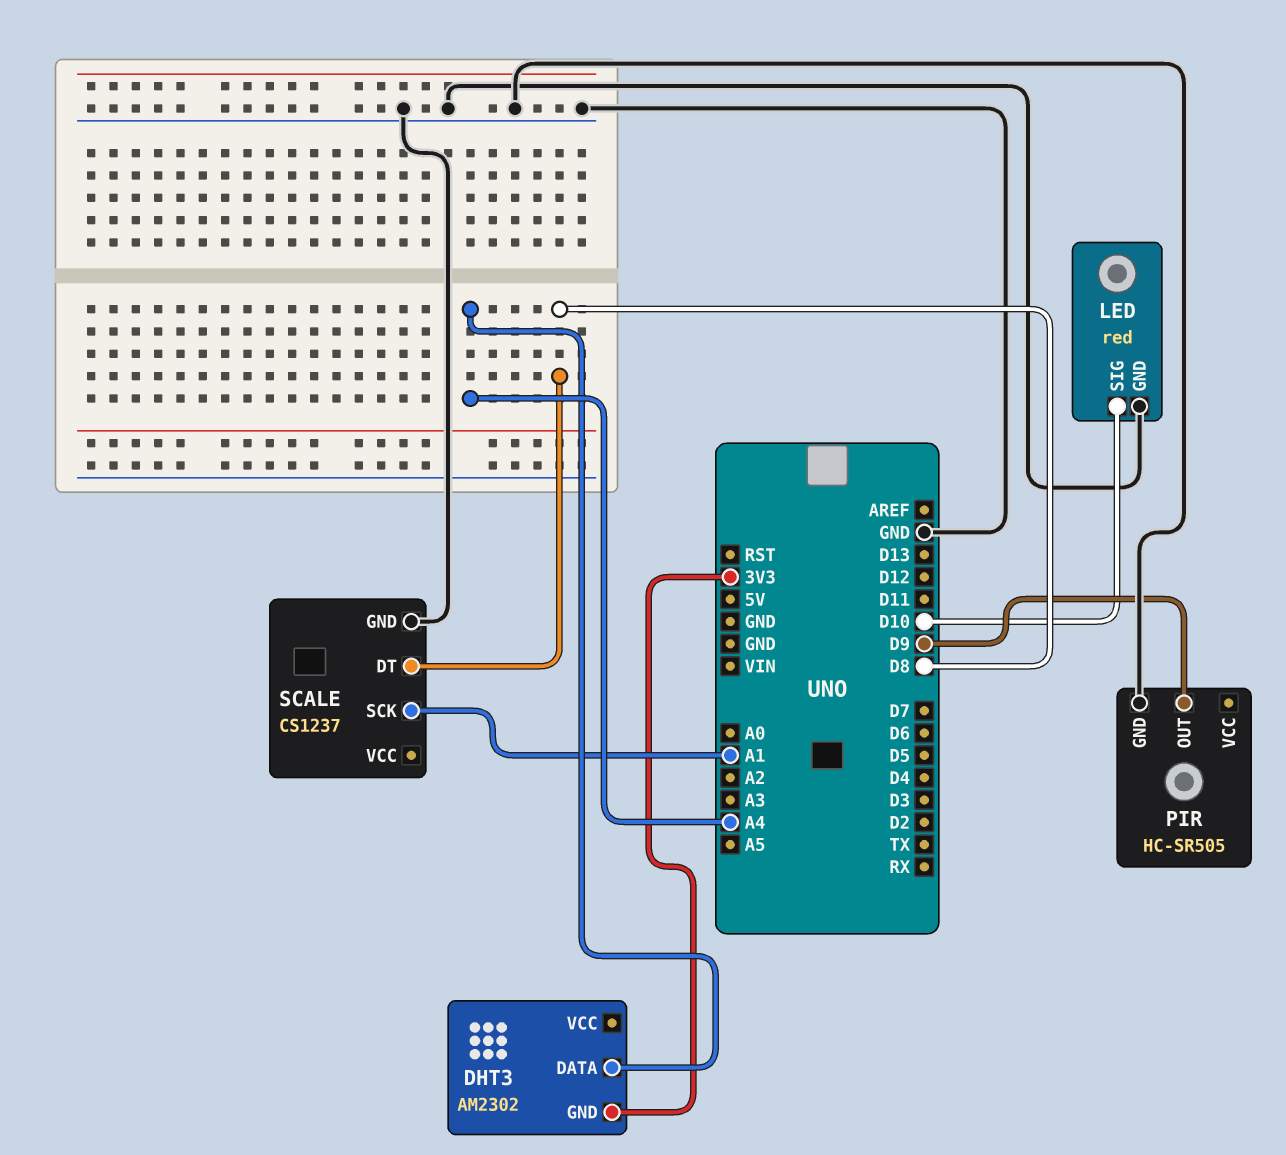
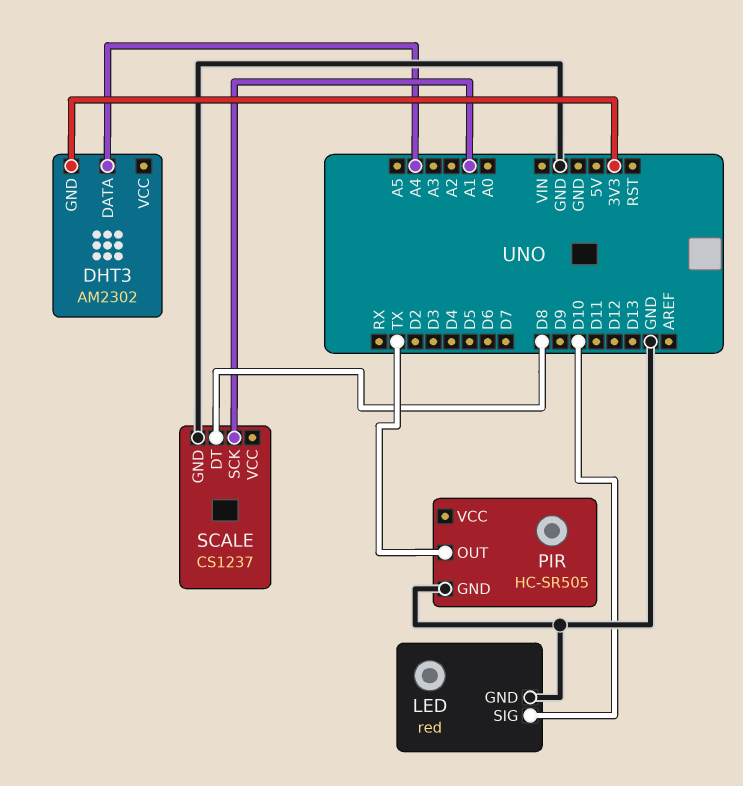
PIR pin OUT: D9 -> TX

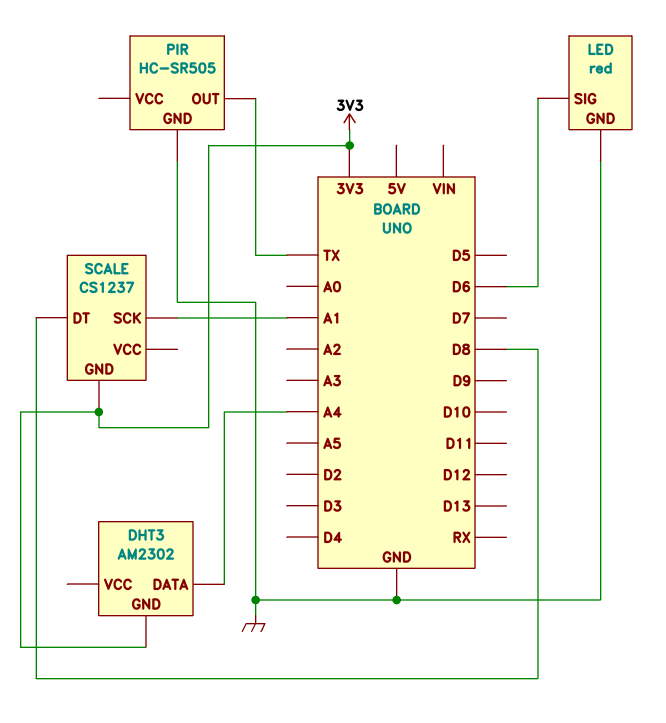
LED pin SIG: D10 -> D6
SCALE pin GND: GND -> 3V3

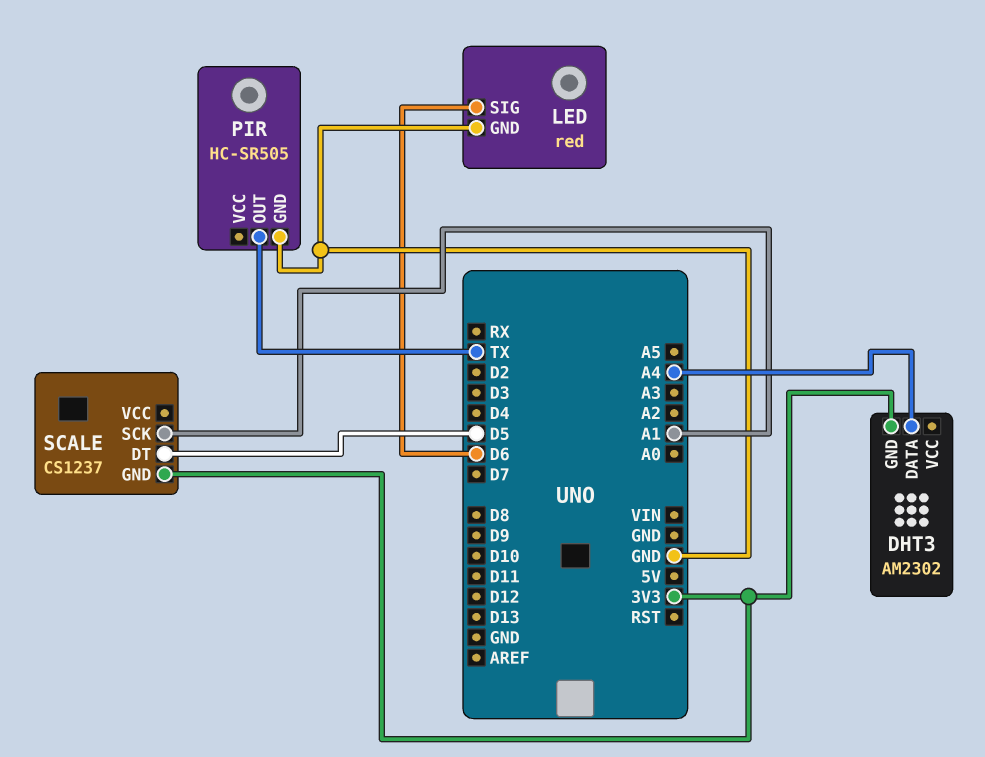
SCALE pin DT: D8 -> D5

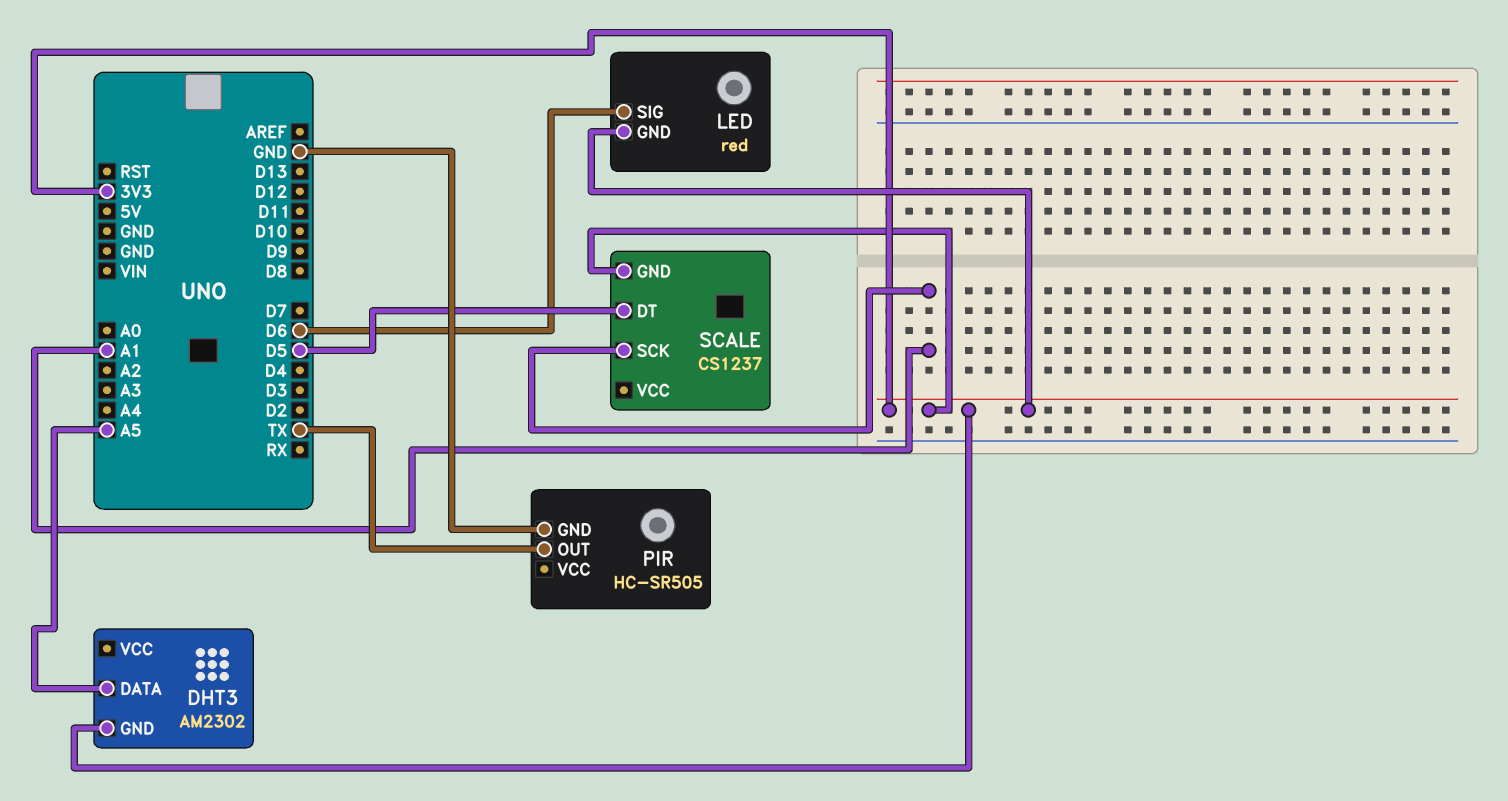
DHT3 pin DATA: A4 -> A5
LED pin GND: GND -> 3V3

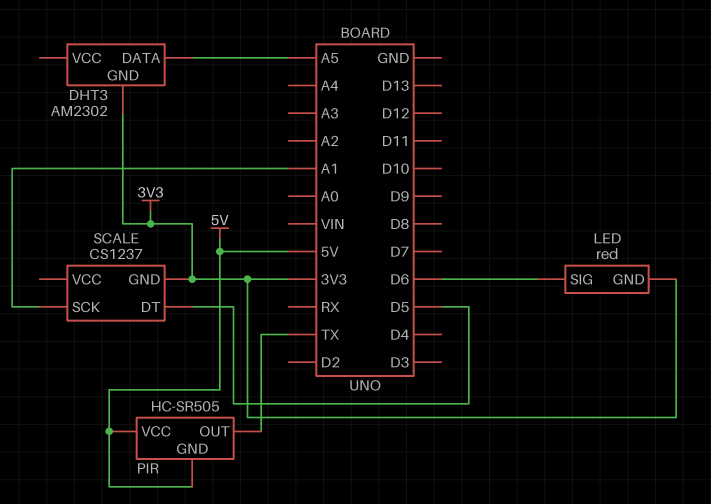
PIR pin GND: GND -> 5V
PIR pin VCC: none -> 5V

